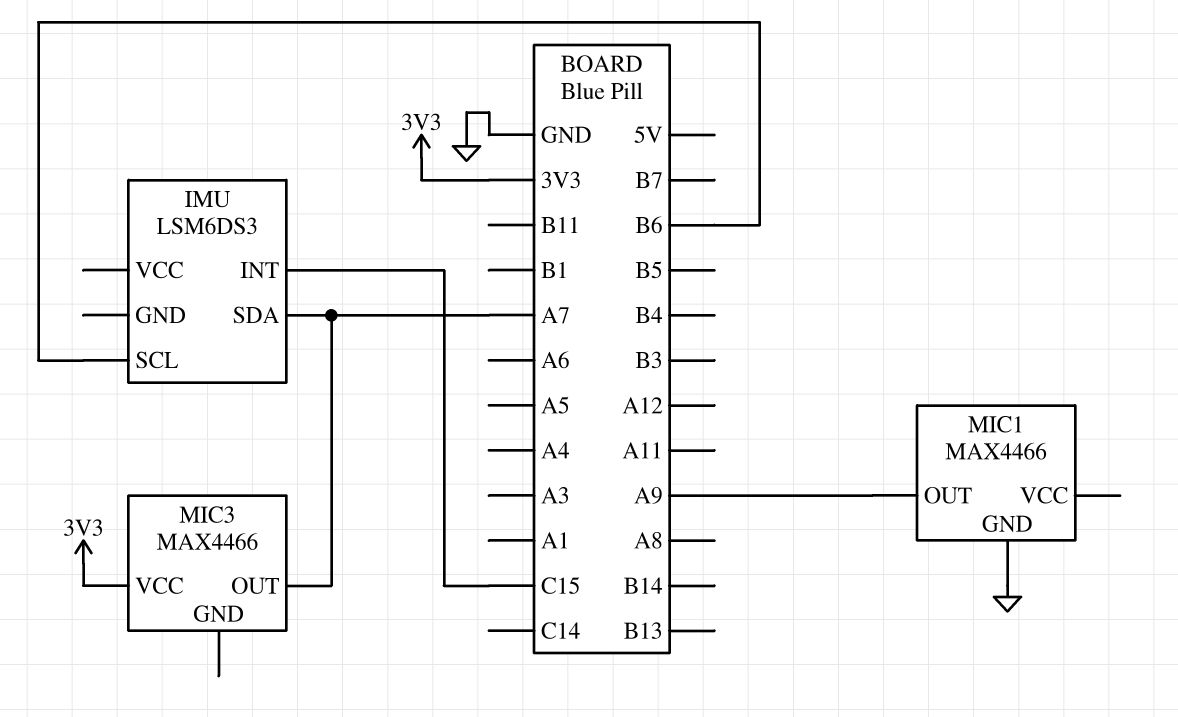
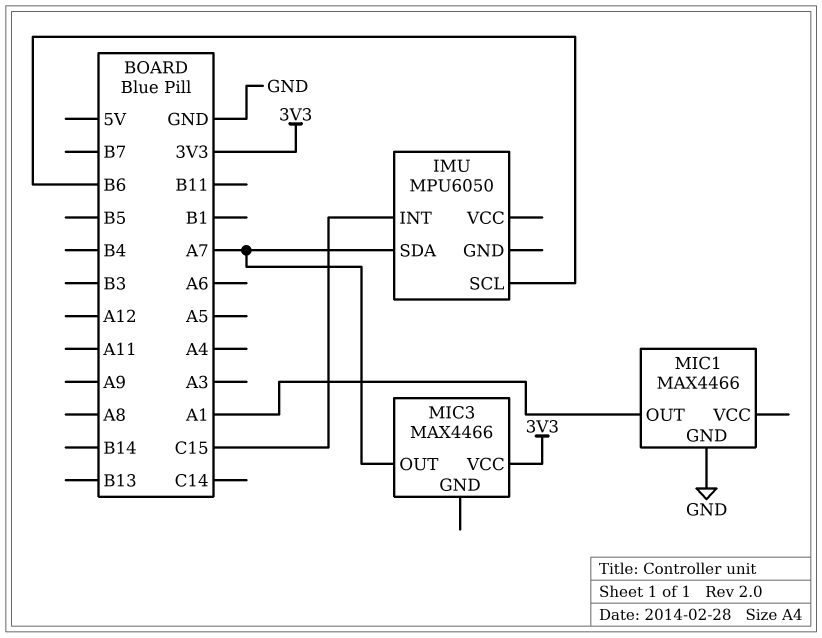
IMU: LSM6DS3 -> MPU6050
MIC1 pin OUT: A9 -> A1

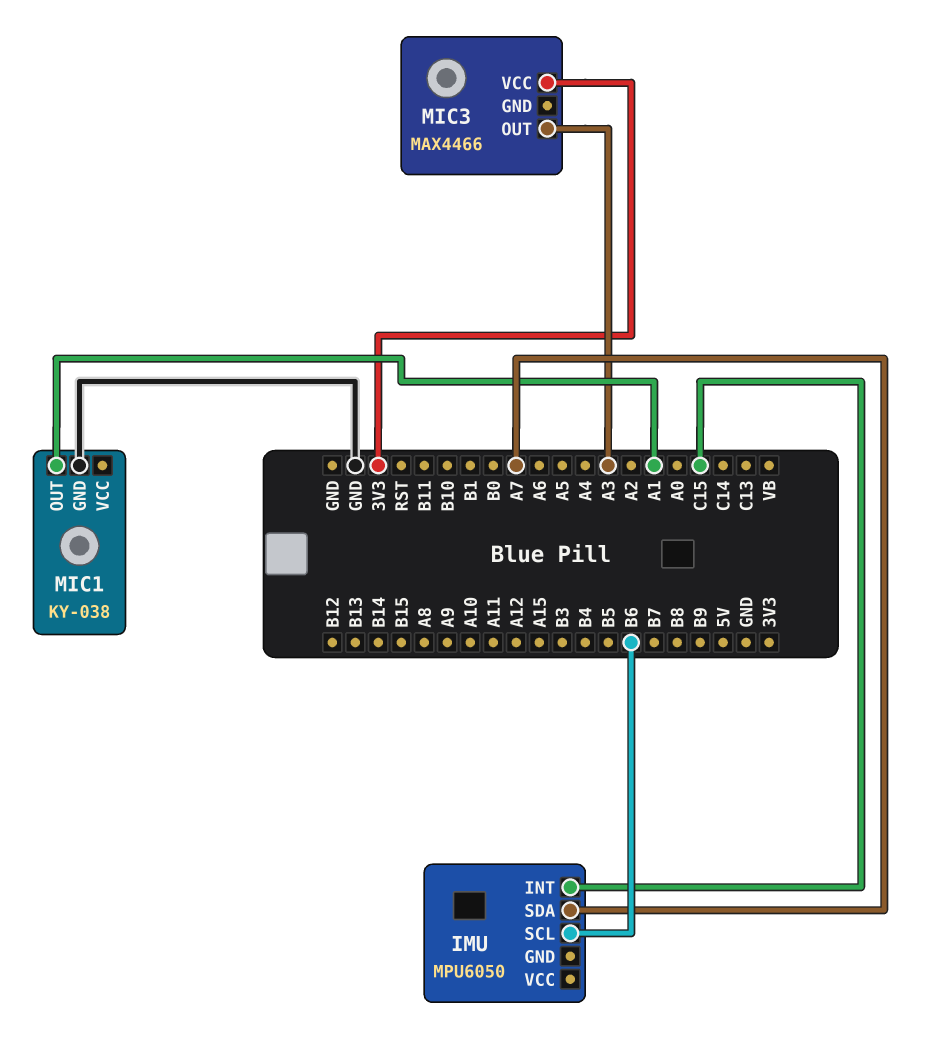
MIC1: MAX4466 -> KY-038
MIC3 pin OUT: A7 -> A3

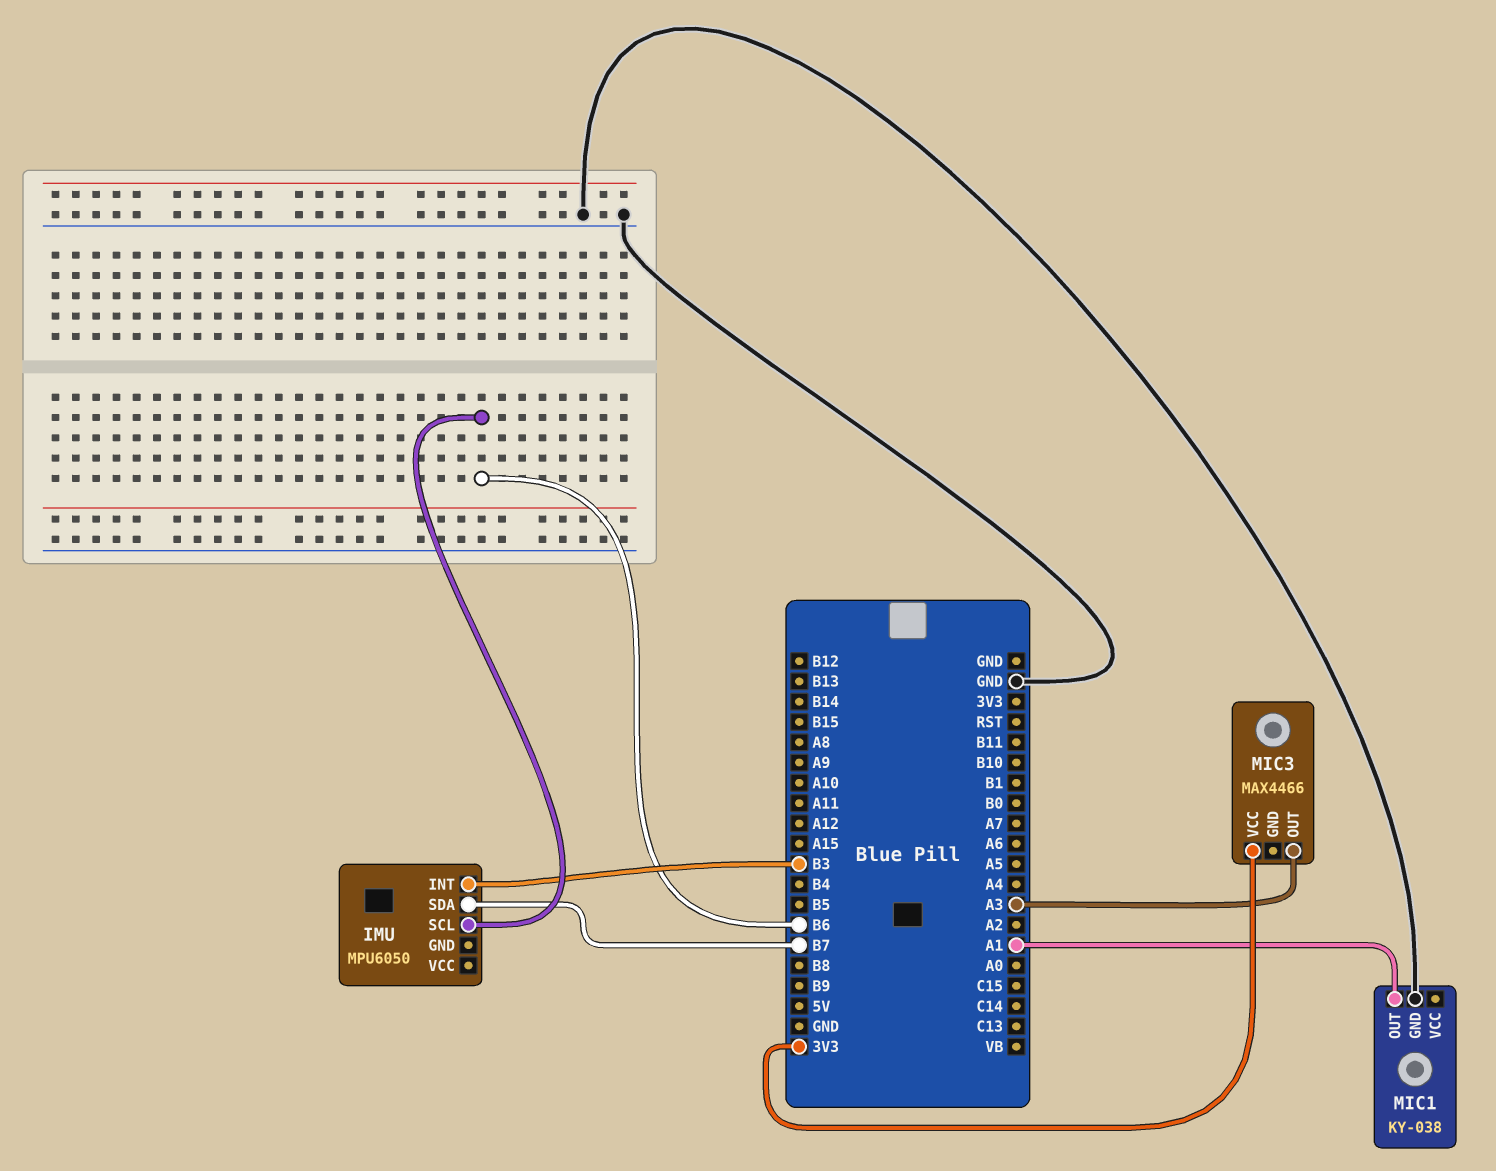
IMU pin INT: C15 -> B3
IMU pin SDA: A7 -> B7

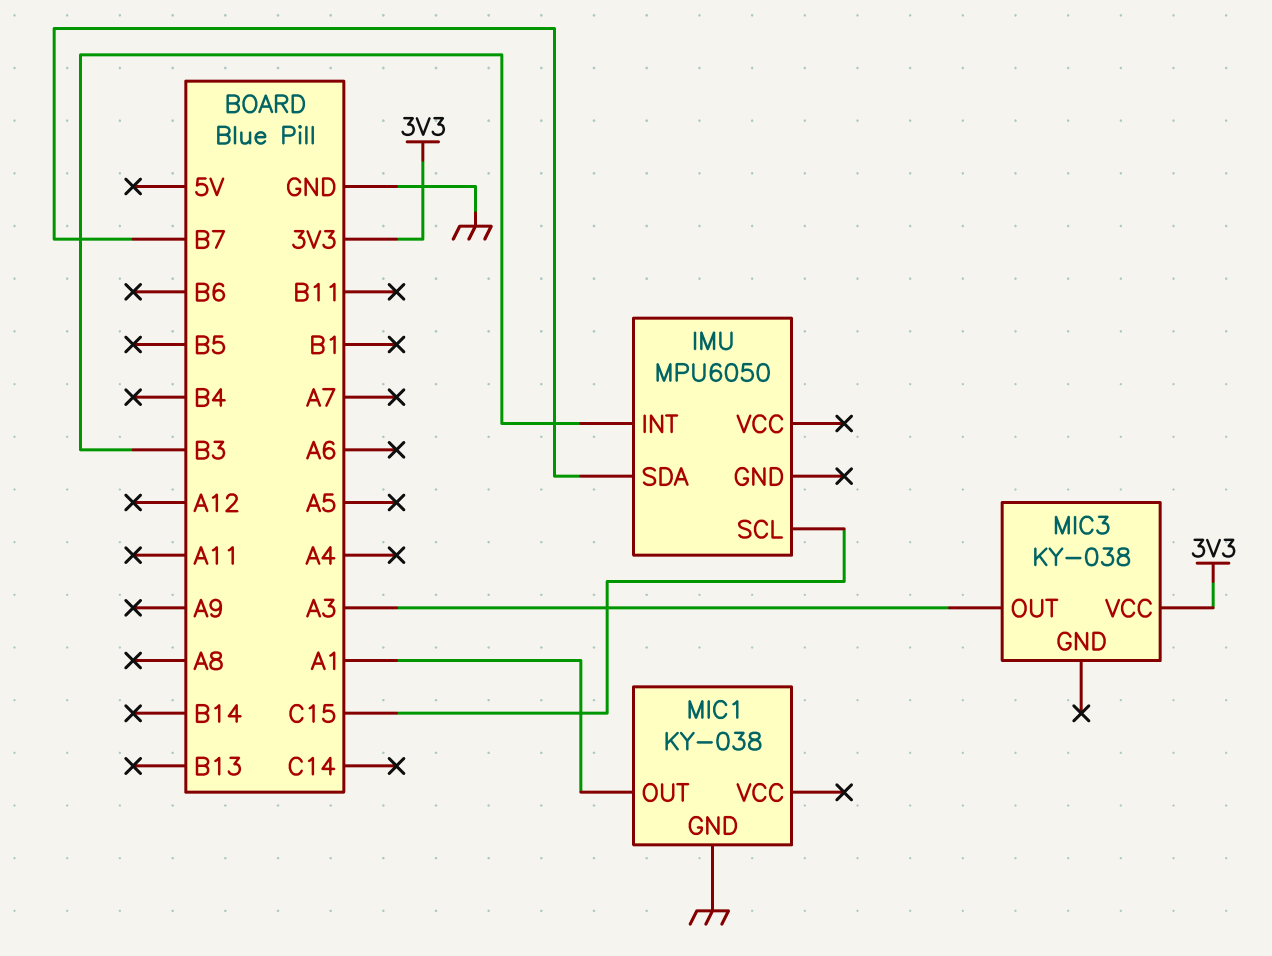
IMU pin SCL: B6 -> C15
MIC3: MAX4466 -> KY-038

